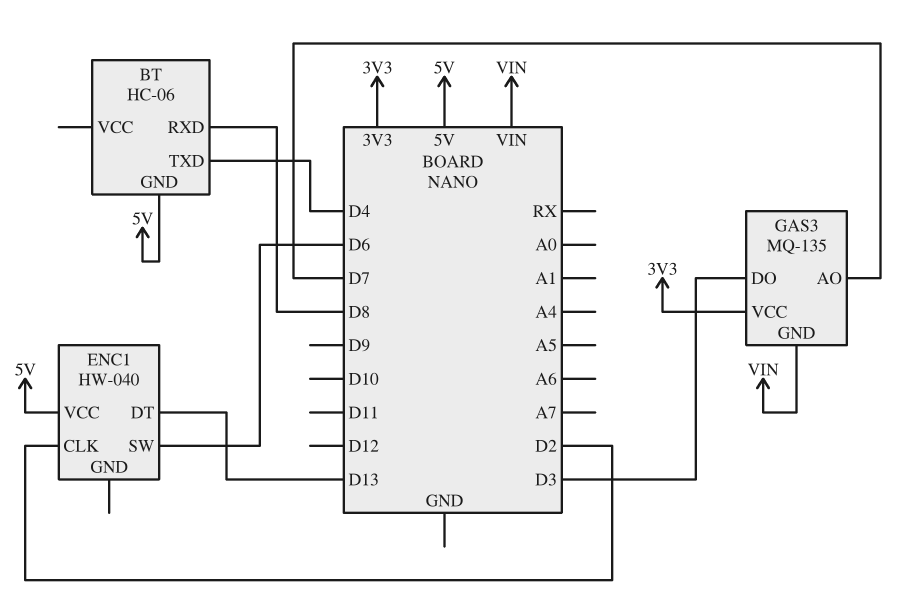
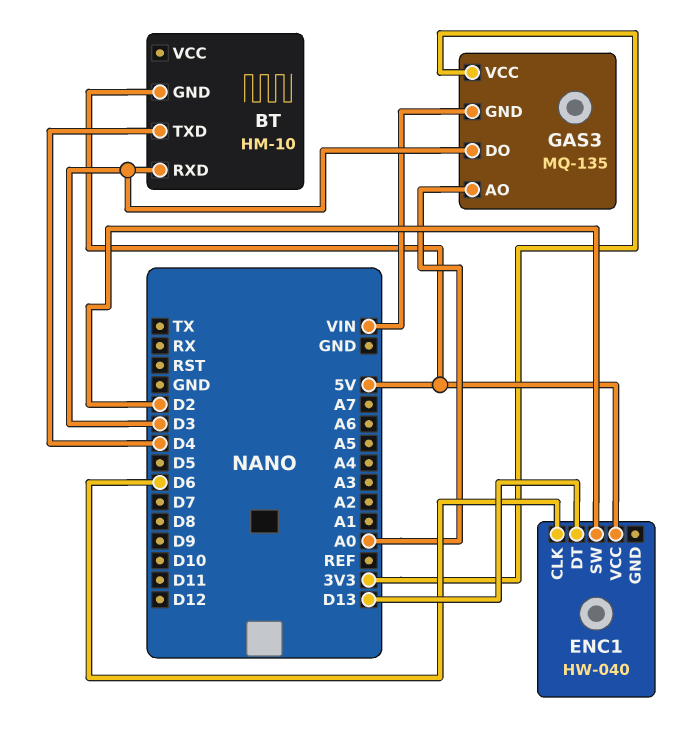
BT: HC-06 -> HM-10
BT pin RXD: D8 -> D3
ENC1 pin CLK: D2 -> D6
ENC1 pin SW: D6 -> D2
GAS3 pin AO: D7 -> A0

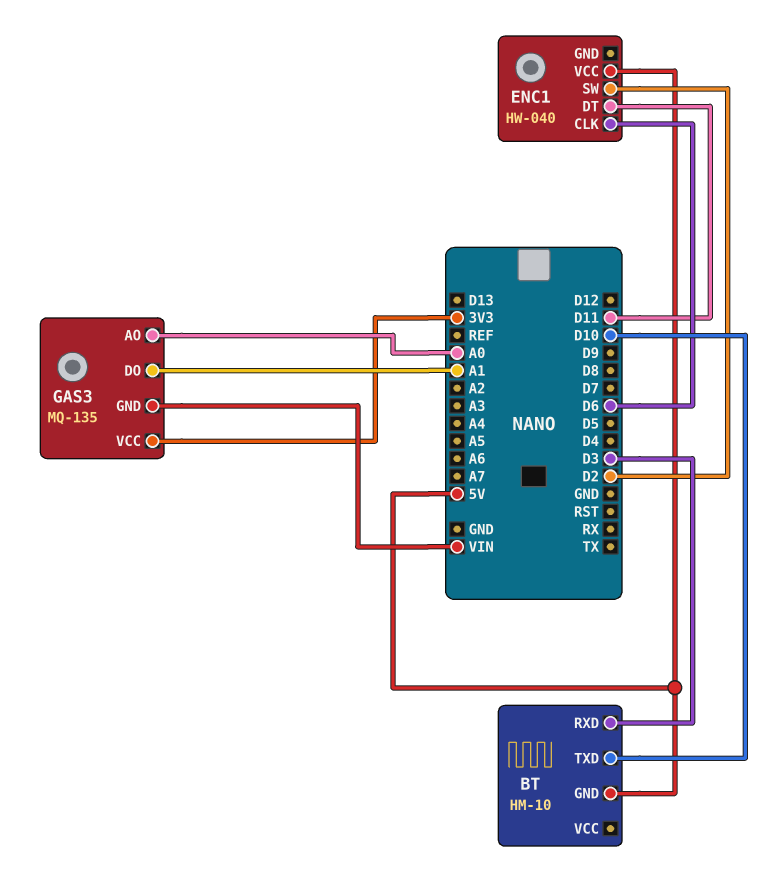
BT pin TXD: D4 -> D10
ENC1 pin DT: D13 -> D11
GAS3 pin DO: D3 -> A1

